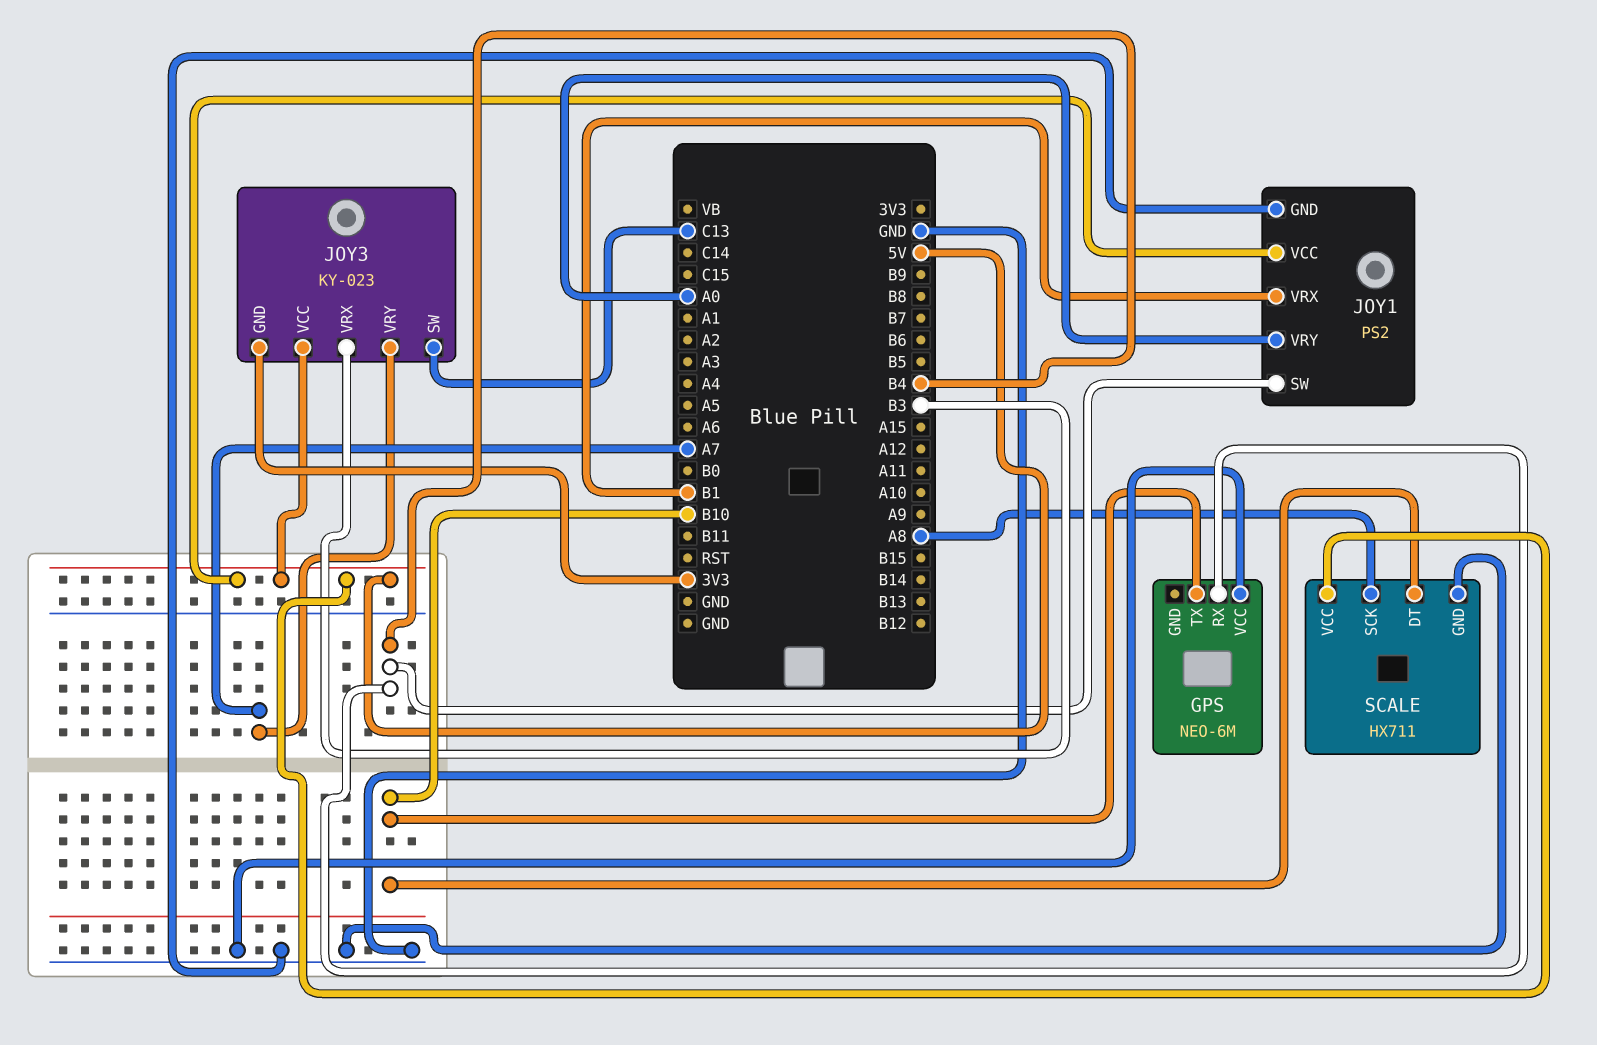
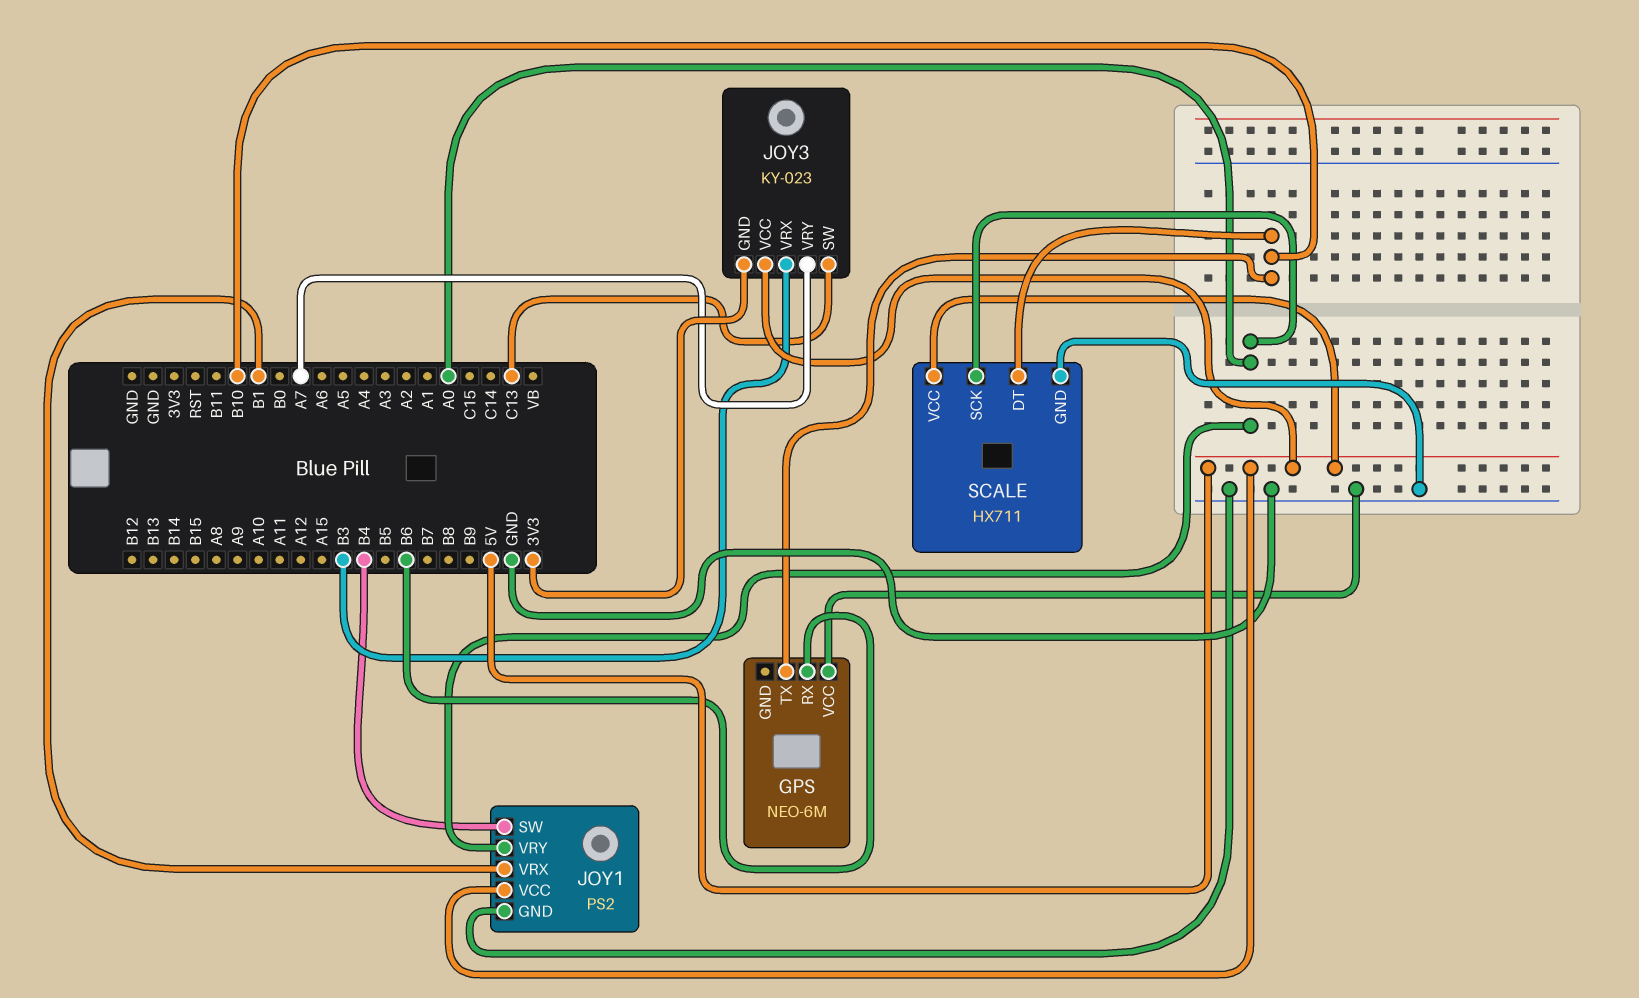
GPS pin RX: B4 -> B6
SCALE pin SCK: A8 -> A0

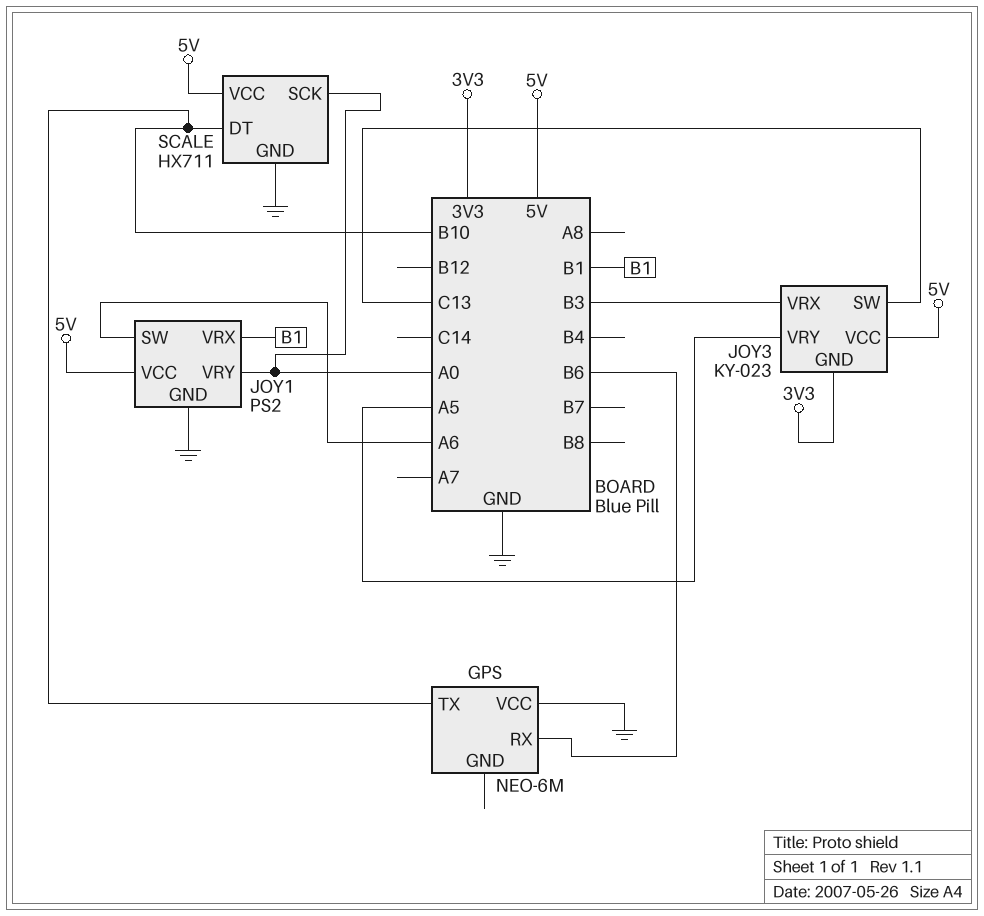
JOY1 pin SW: B4 -> A6
JOY3 pin VRY: A7 -> A5

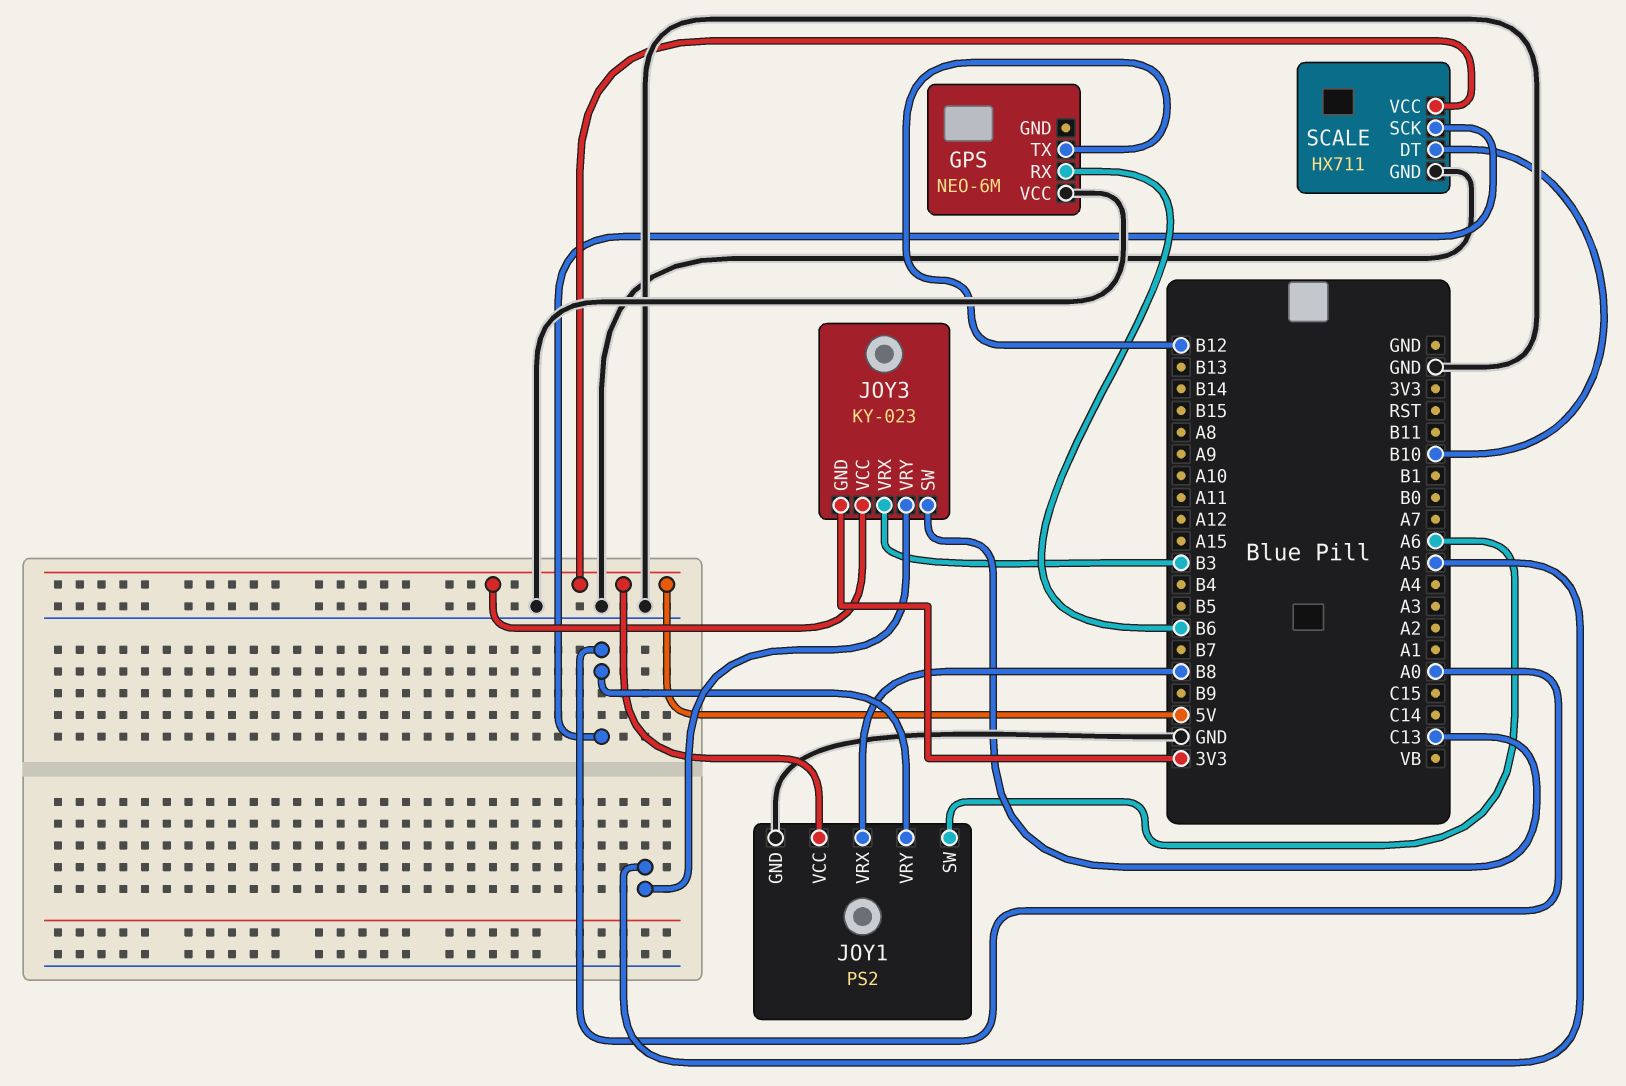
GPS pin TX: B10 -> B12
JOY1 pin VRX: B1 -> B8

